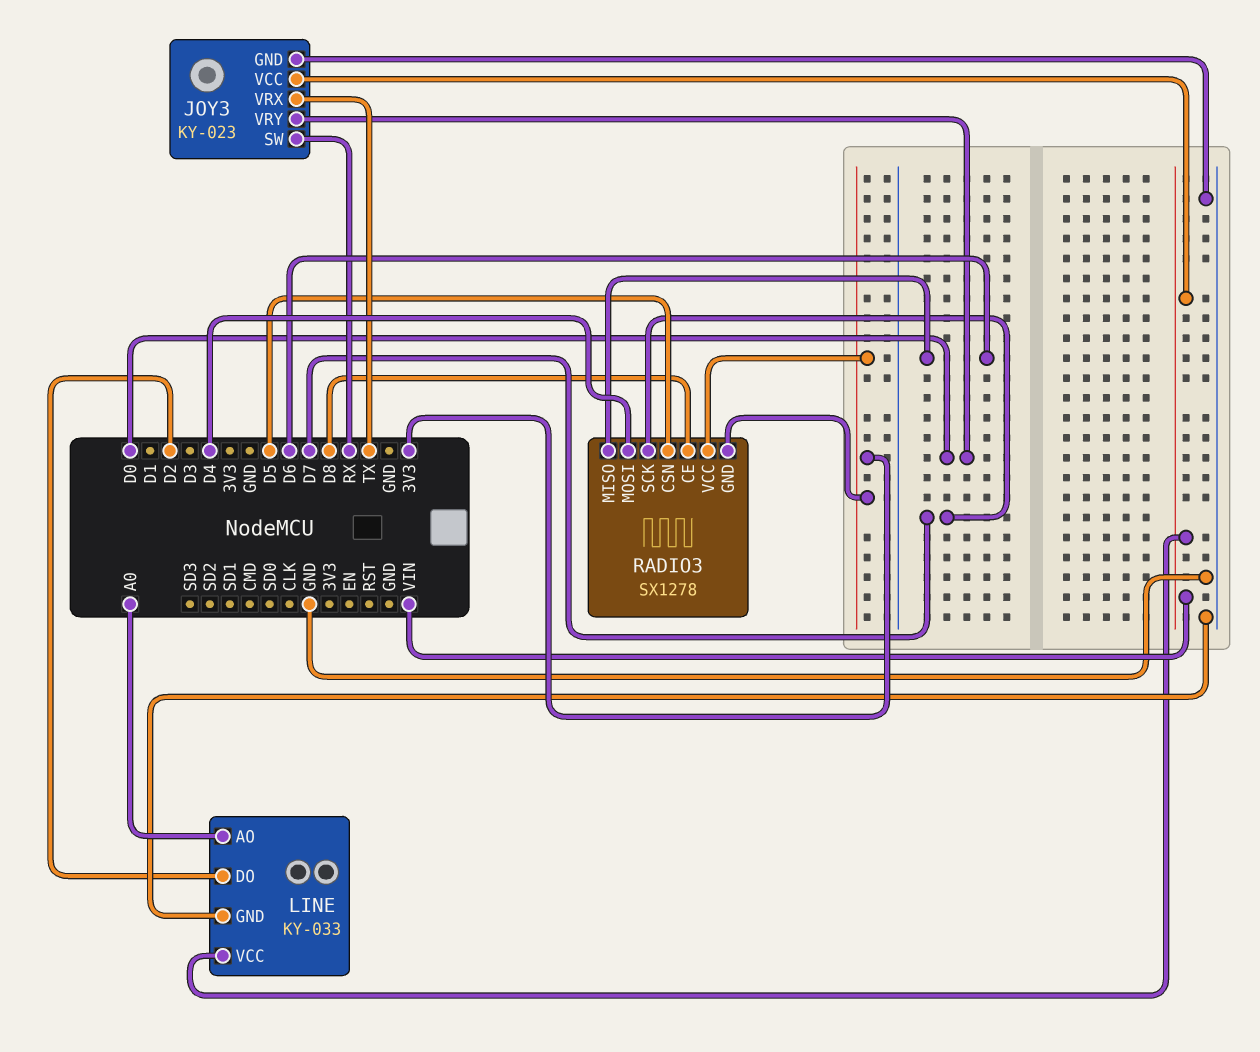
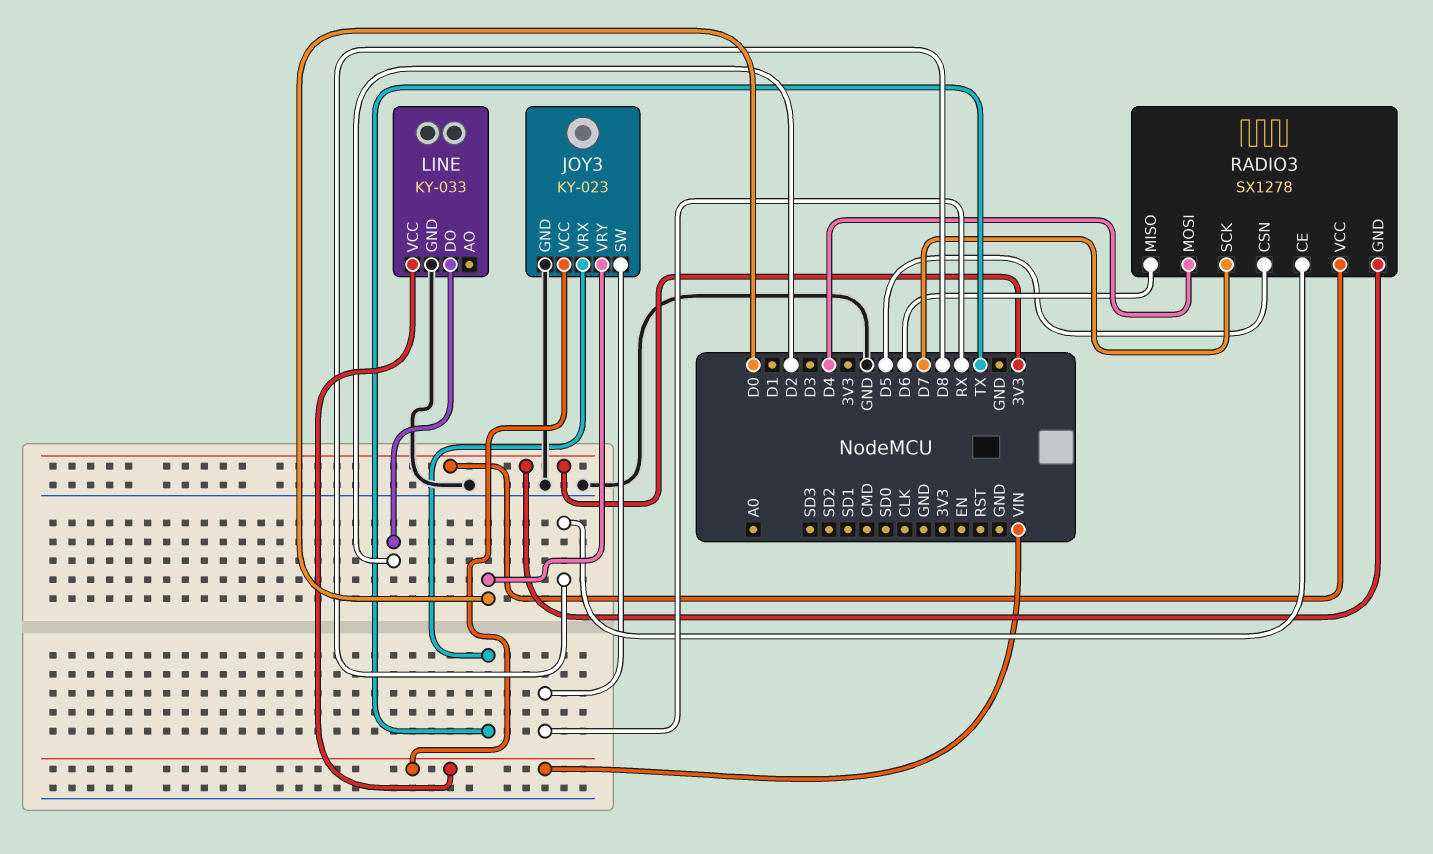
LINE pin AO: A0 -> none

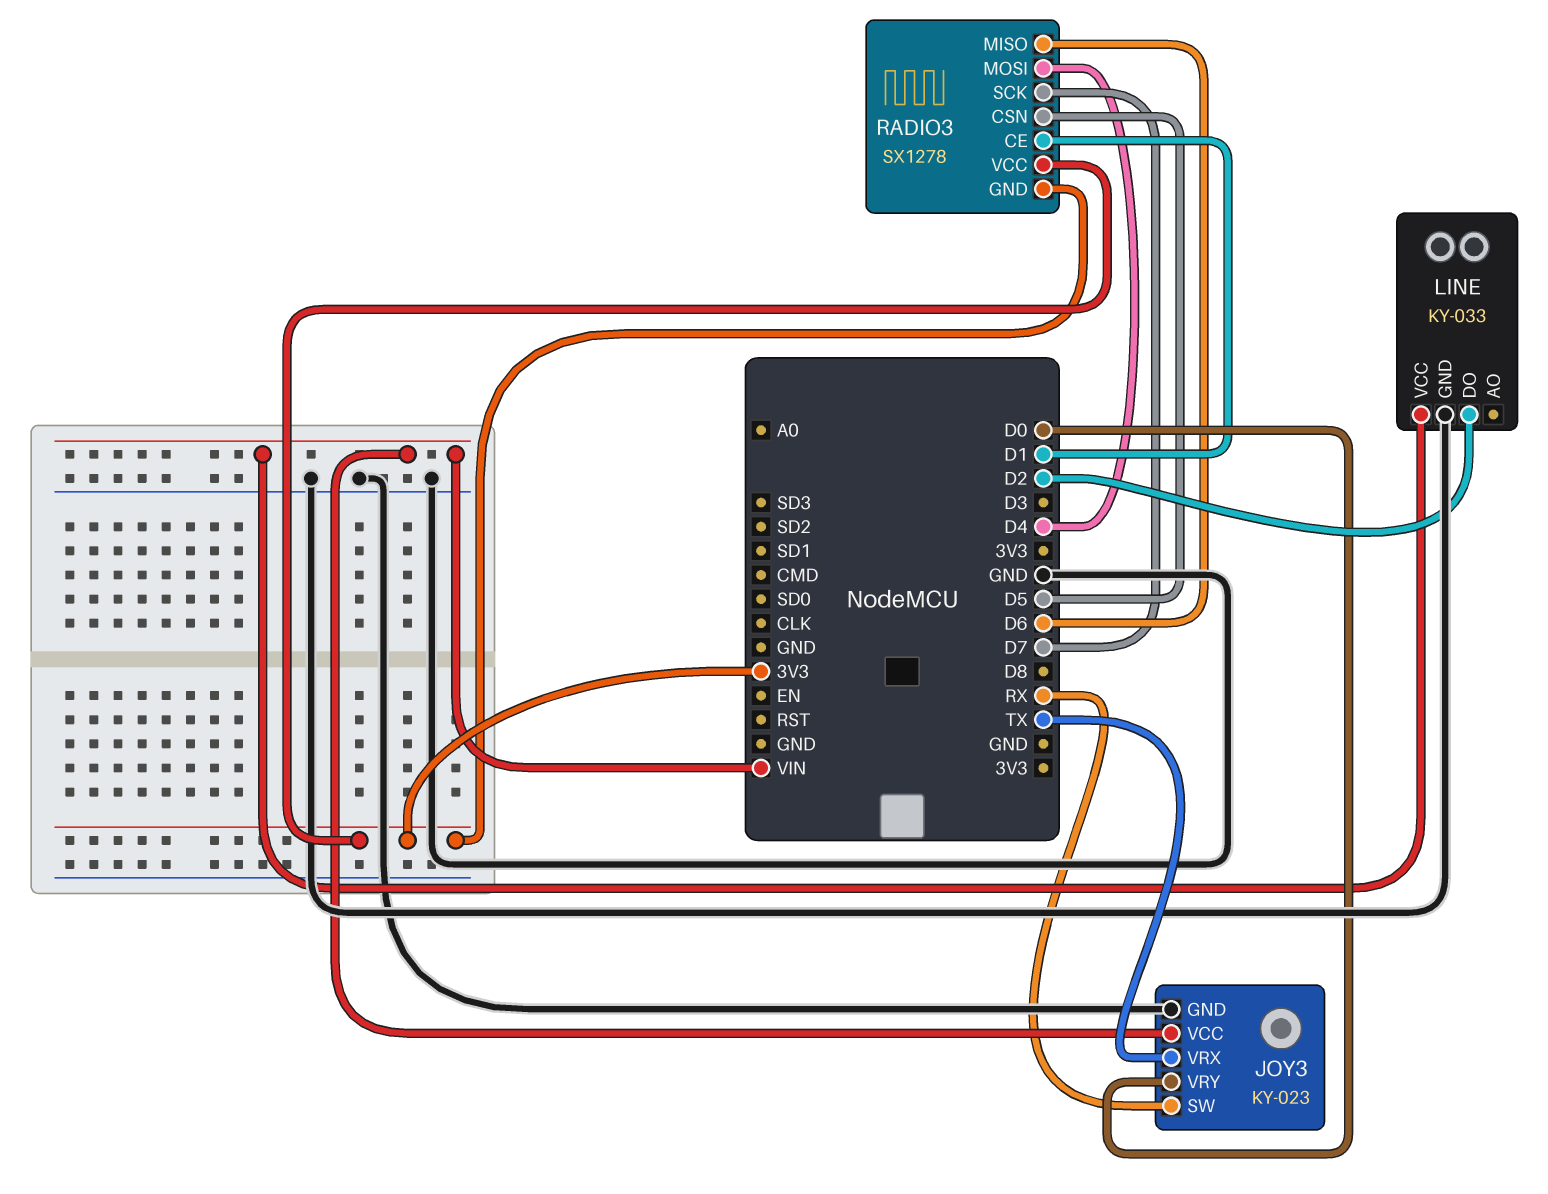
RADIO3 pin CE: D8 -> D1

